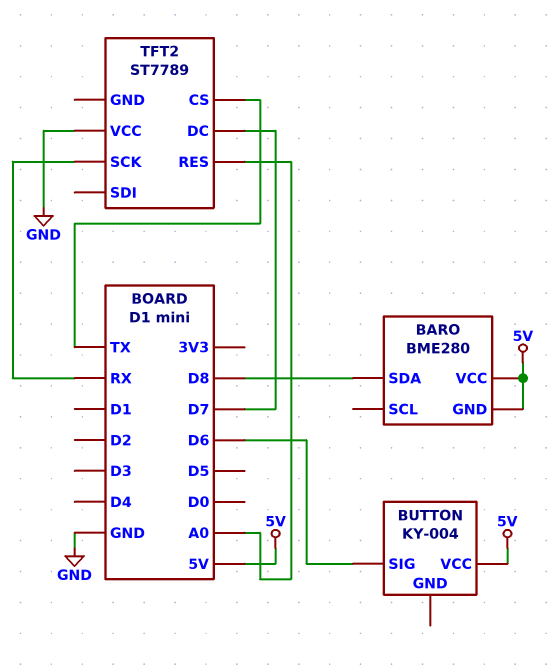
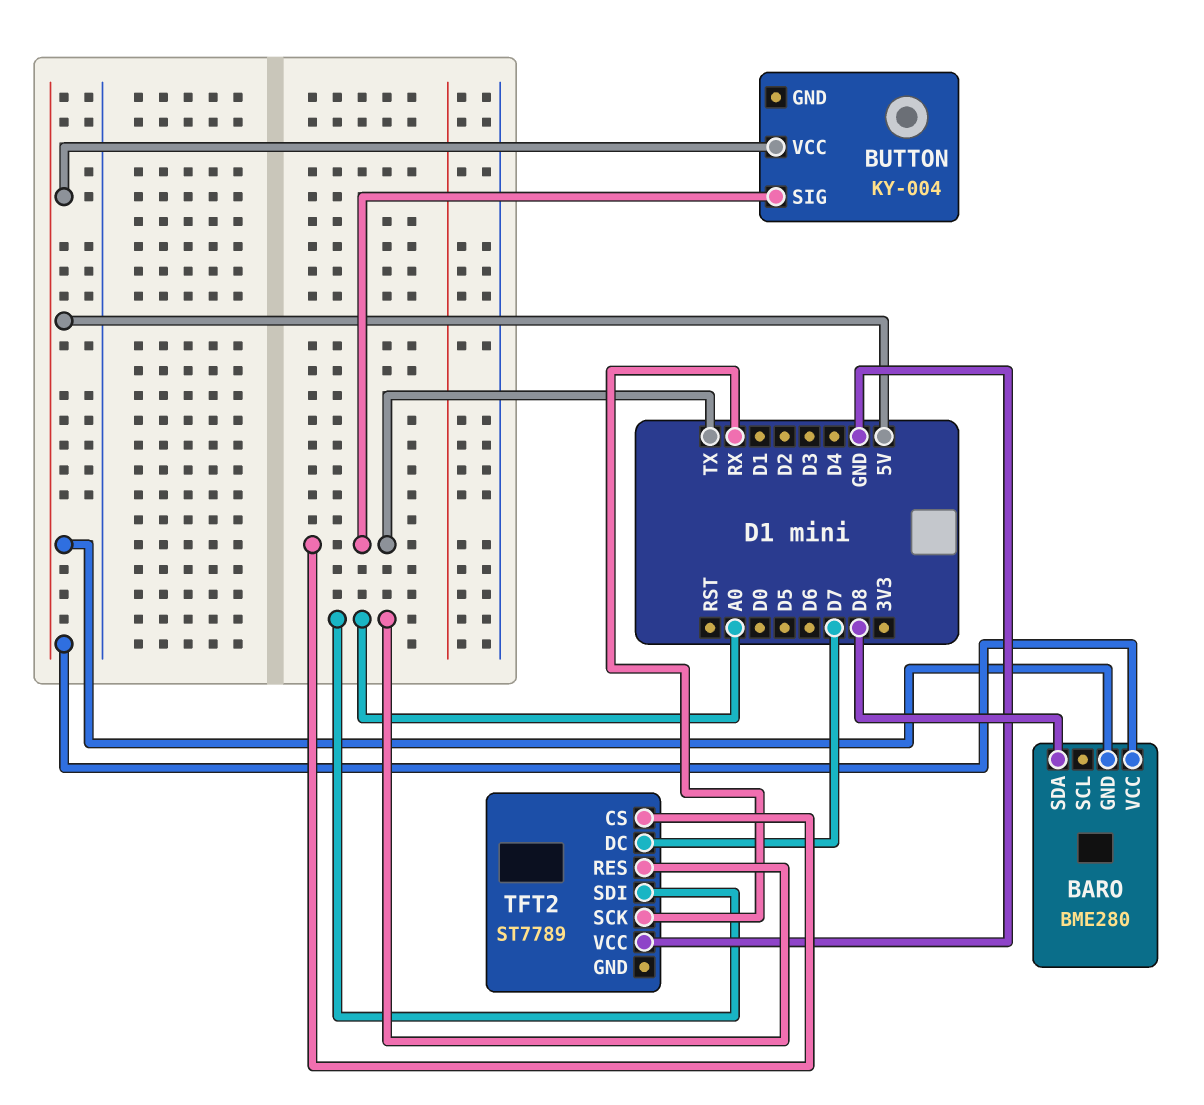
BUTTON pin SIG: D6 -> TX
TFT2 pin SDI: none -> A0

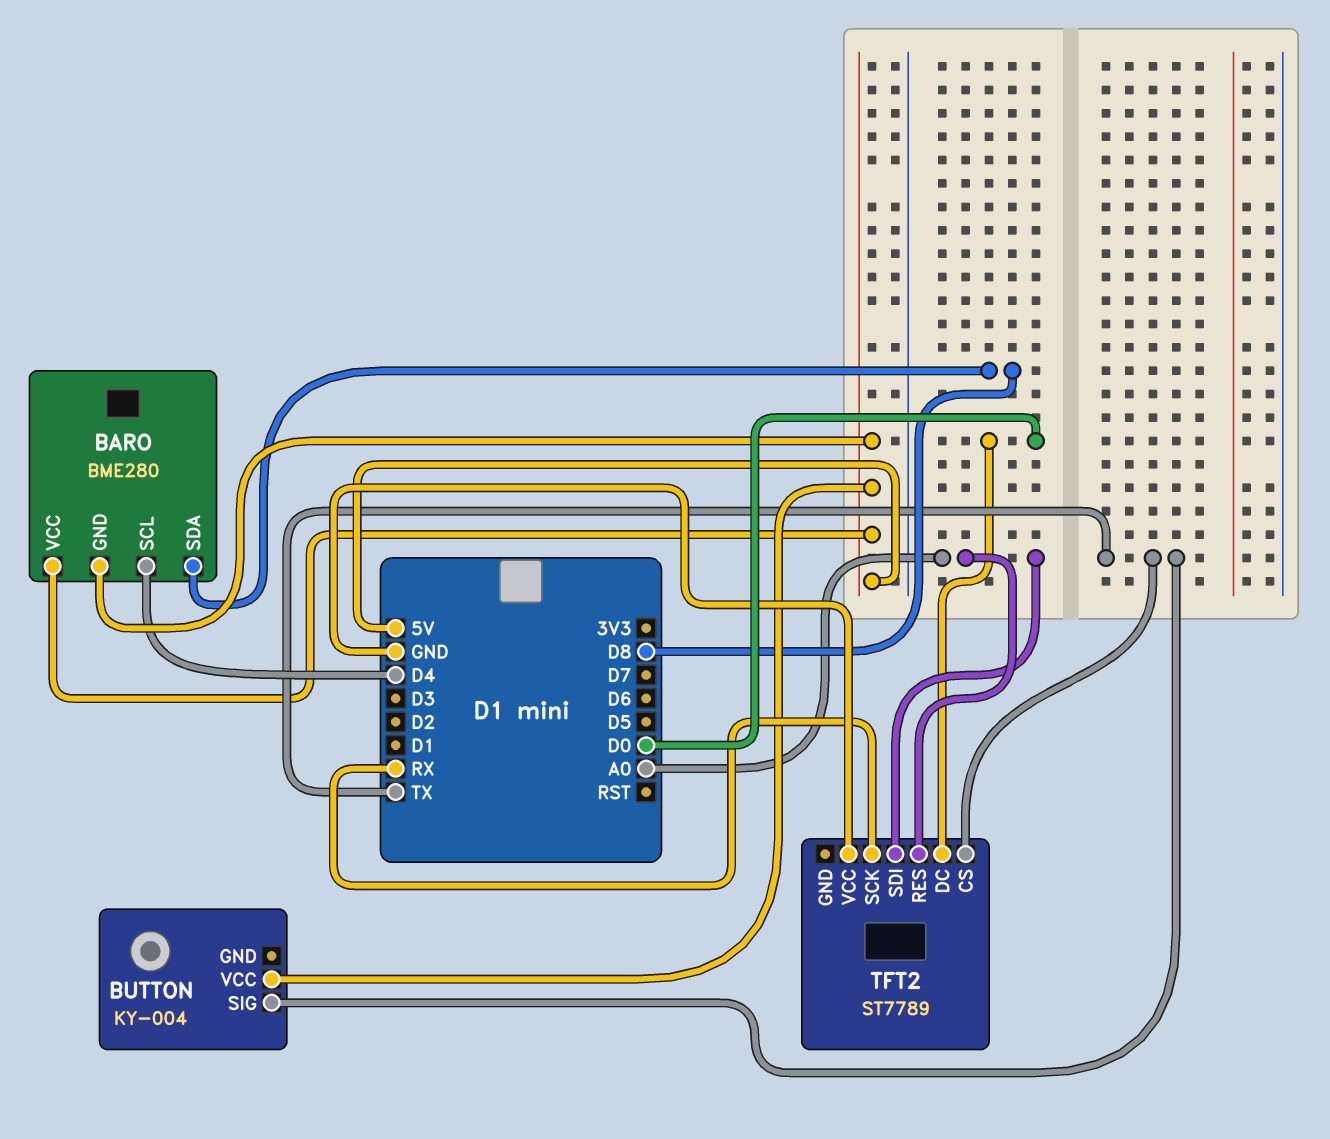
BARO pin SCL: none -> D4
TFT2 pin DC: D7 -> D0

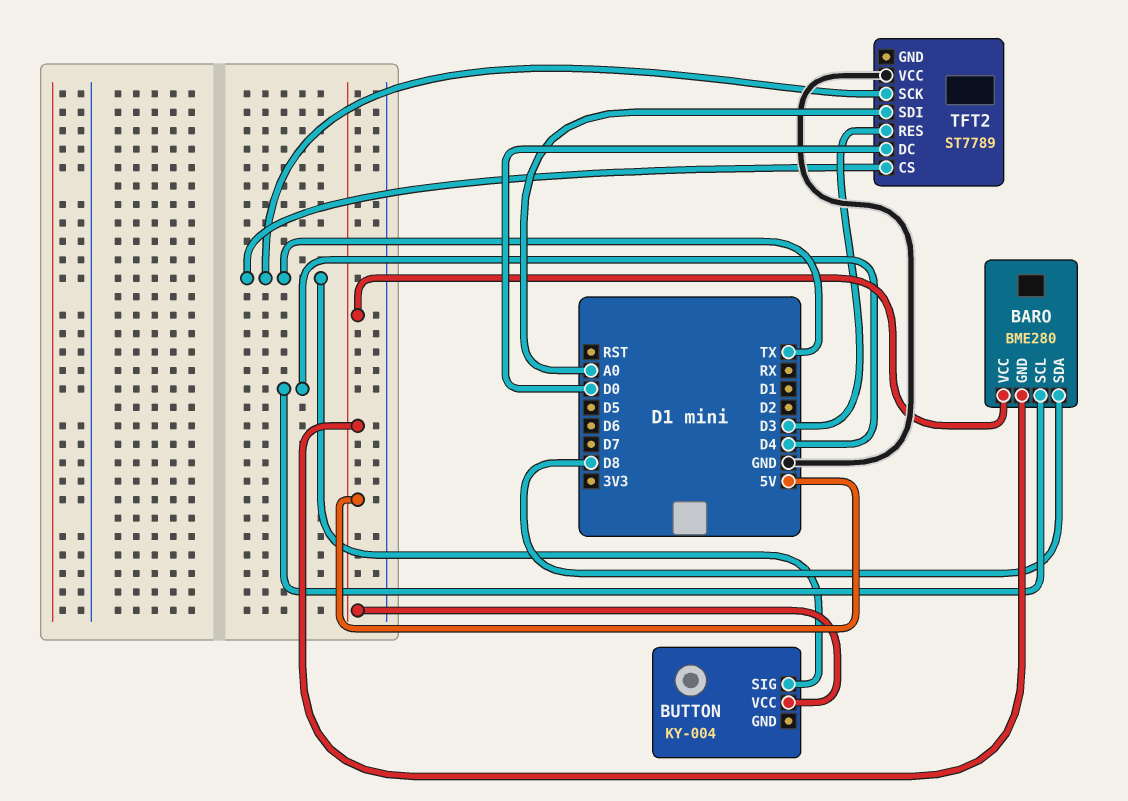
TFT2 pin RES: A0 -> D3
TFT2 pin SCK: RX -> TX

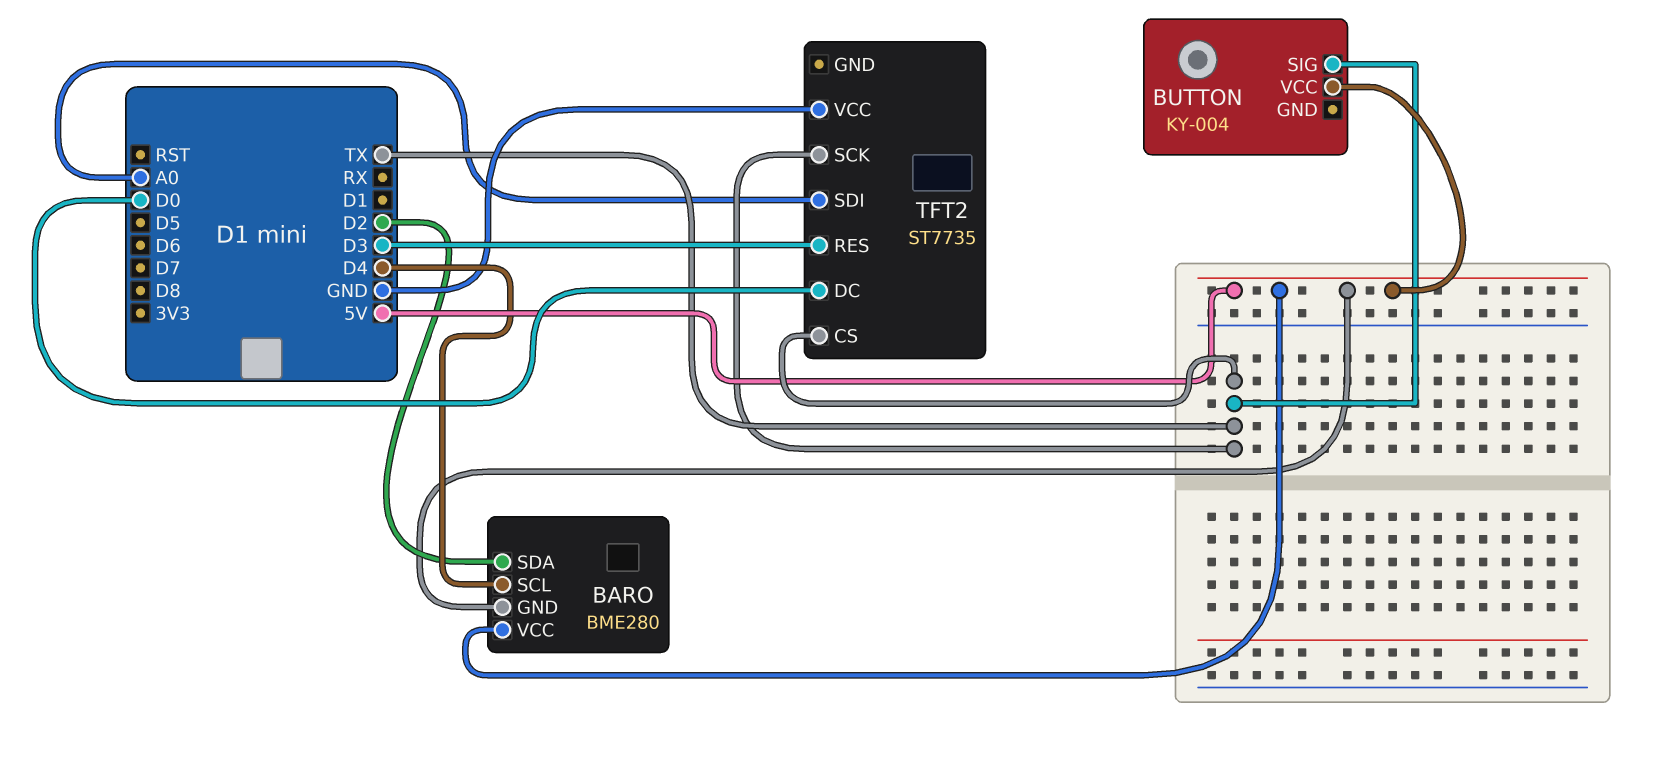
BARO pin SDA: D8 -> D2
TFT2: ST7789 -> ST7735

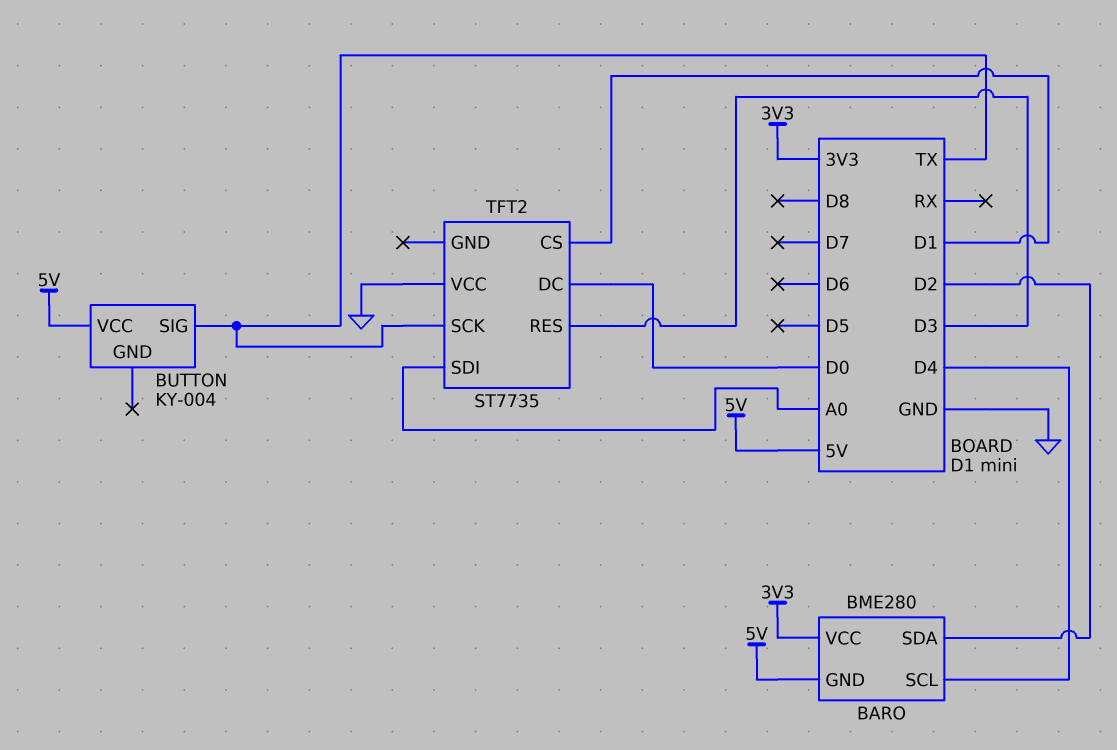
BARO pin VCC: 5V -> 3V3
TFT2 pin CS: TX -> D1

